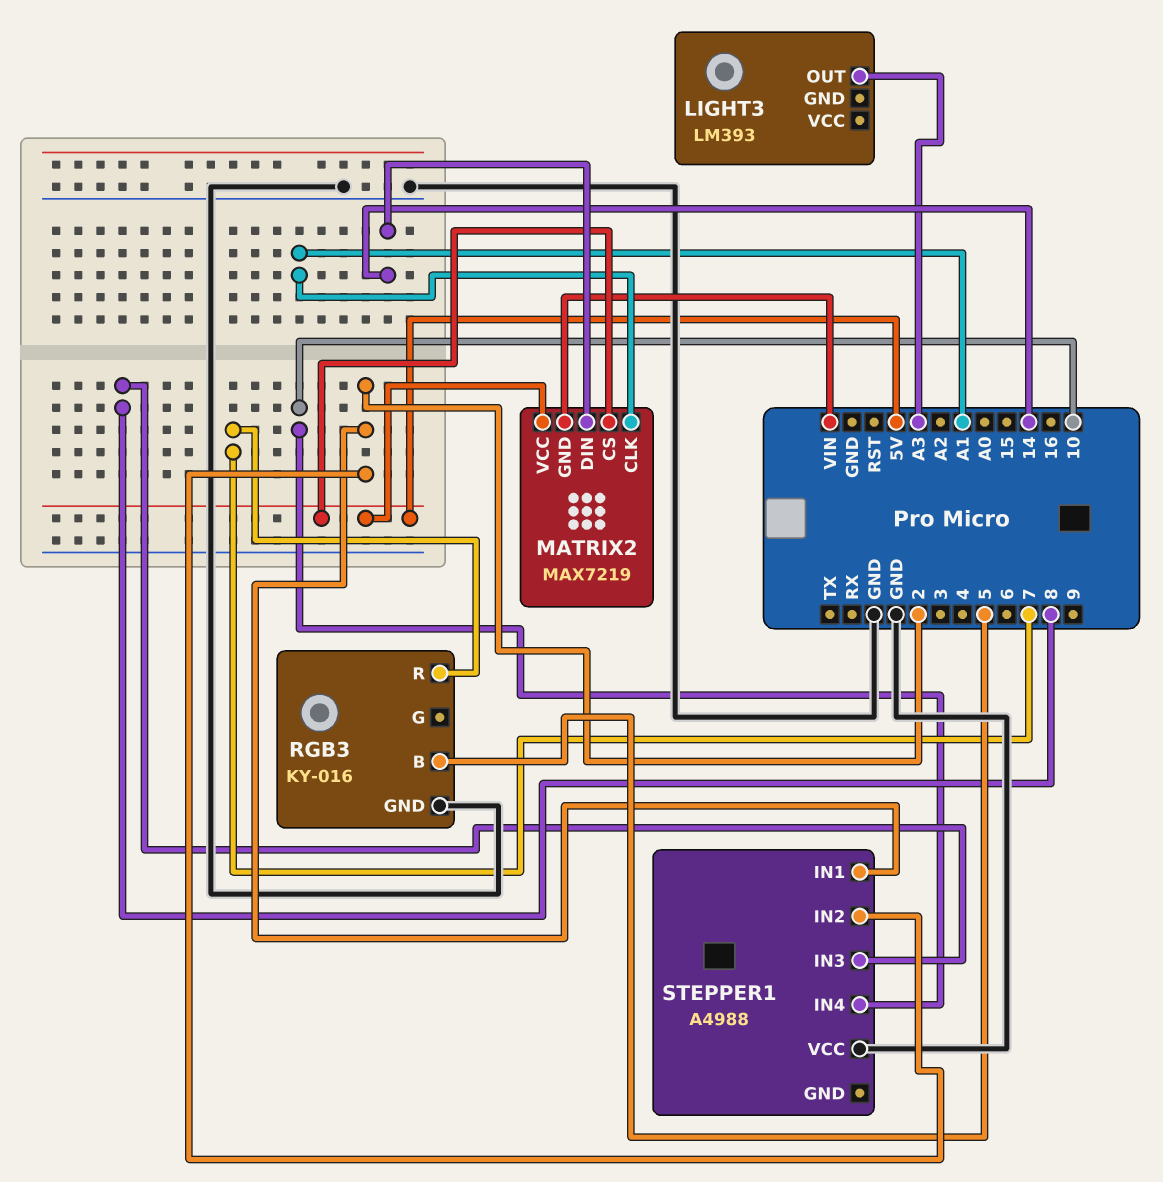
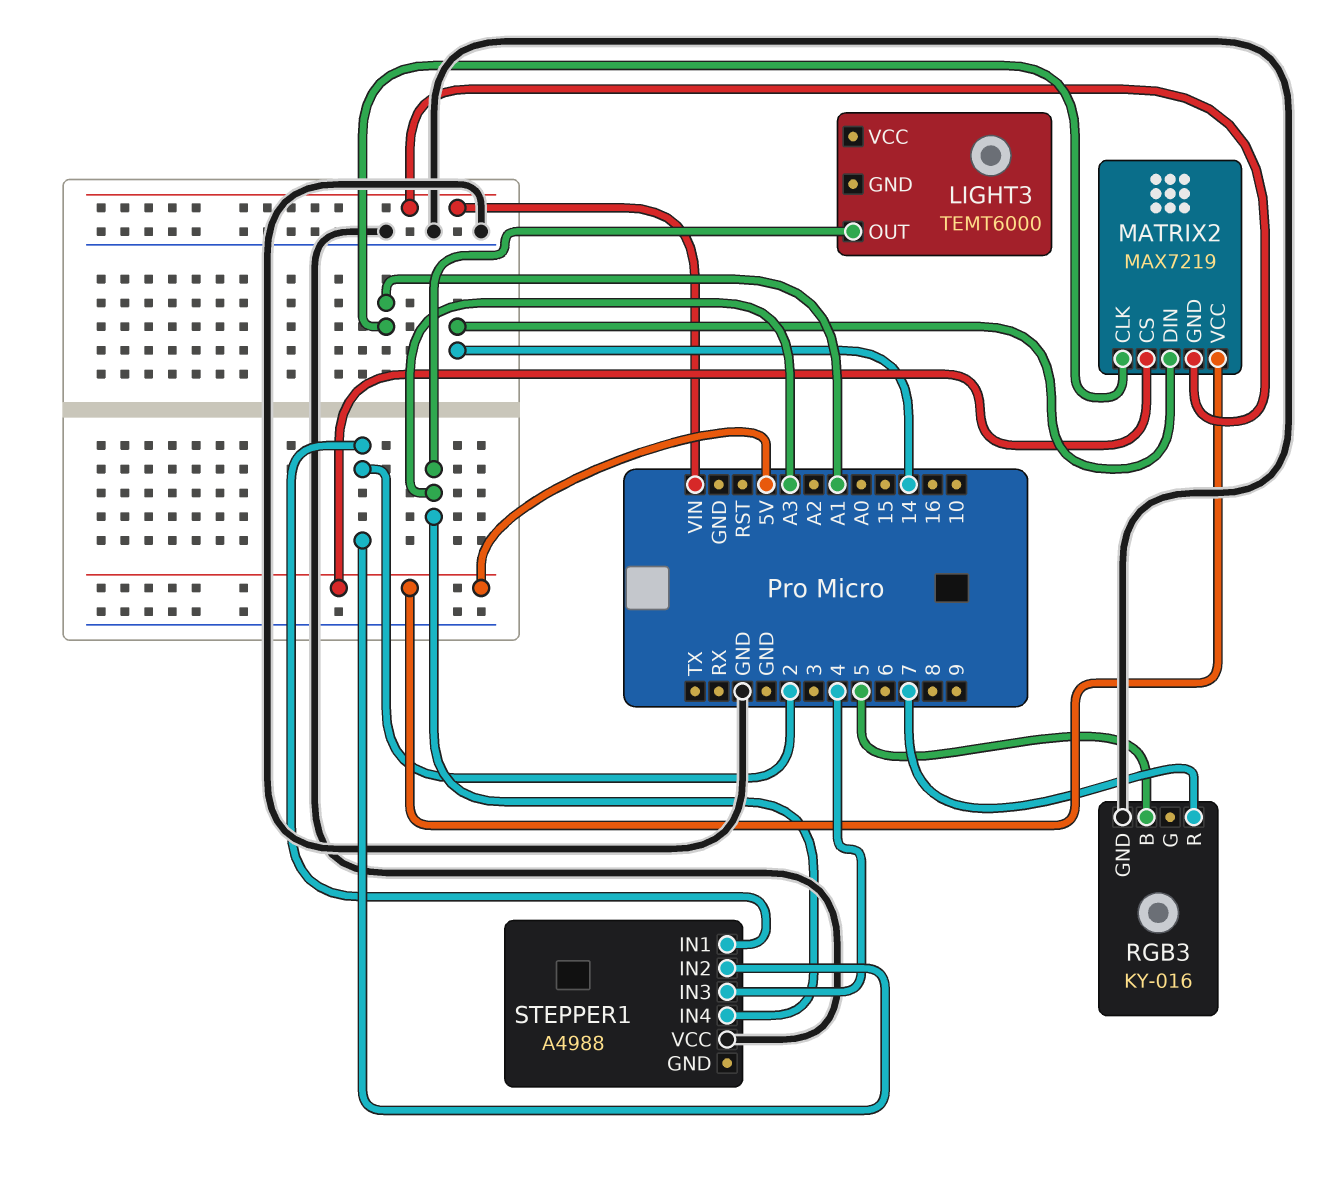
LIGHT3: LM393 -> TEMT6000
STEPPER1 pin IN3: 8 -> 4
STEPPER1 pin IN4: 10 -> A3

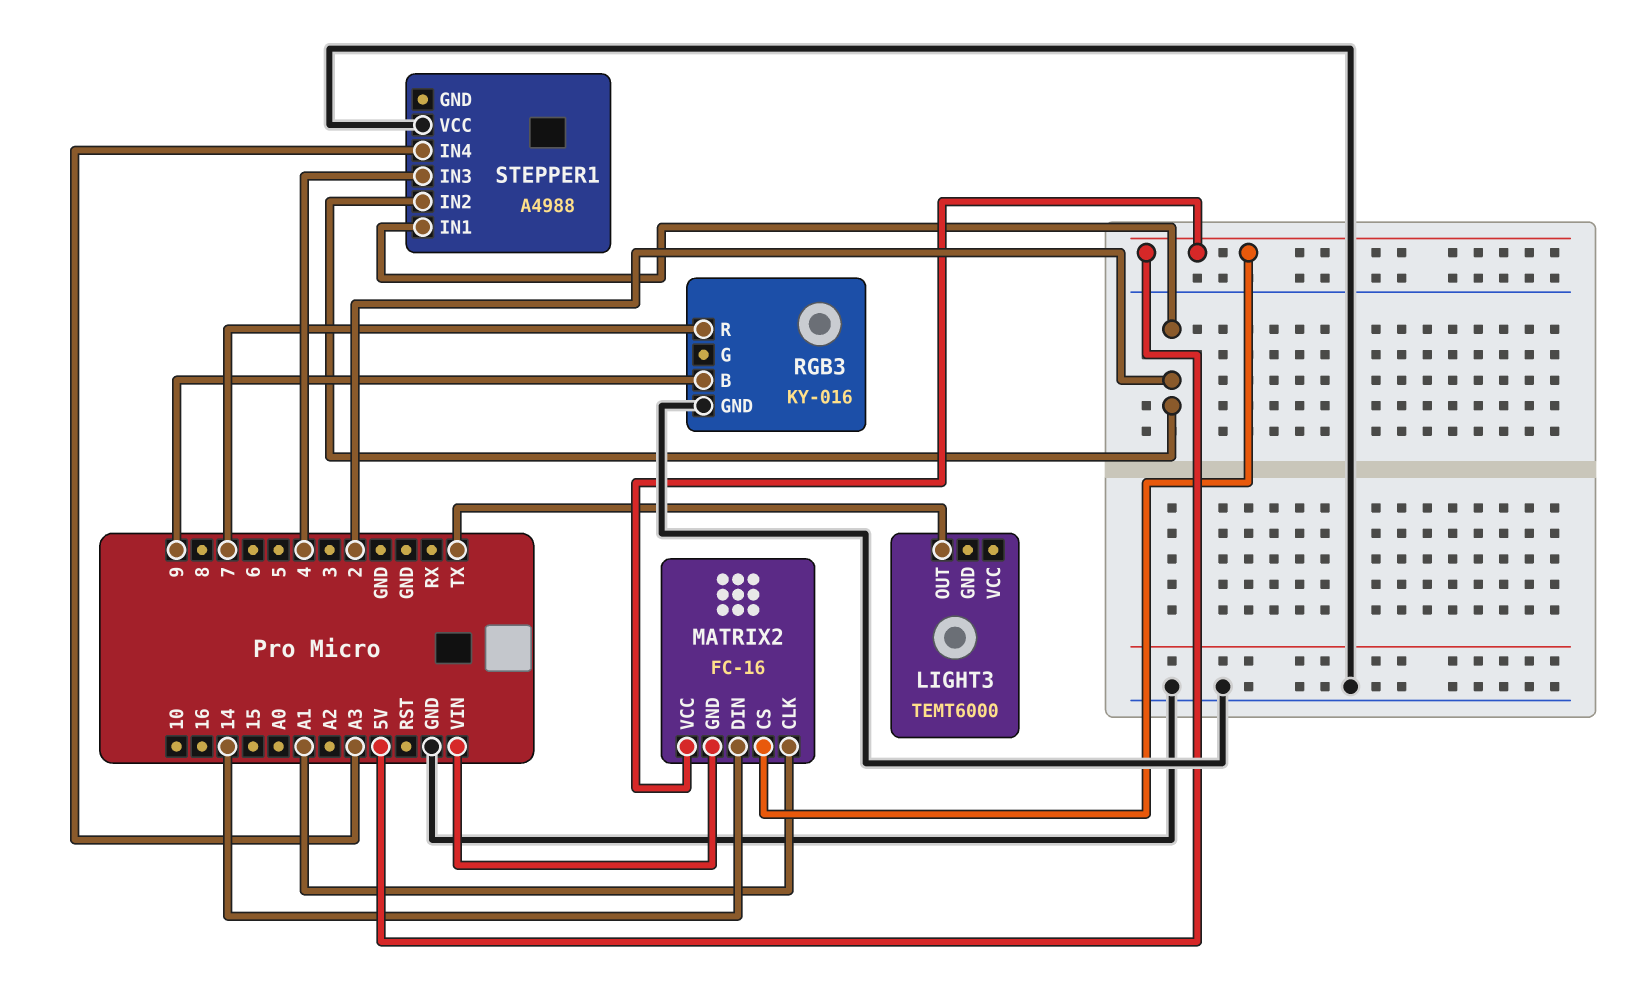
LIGHT3 pin OUT: A3 -> TX
MATRIX2: MAX7219 -> FC-16
RGB3 pin B: 5 -> 9

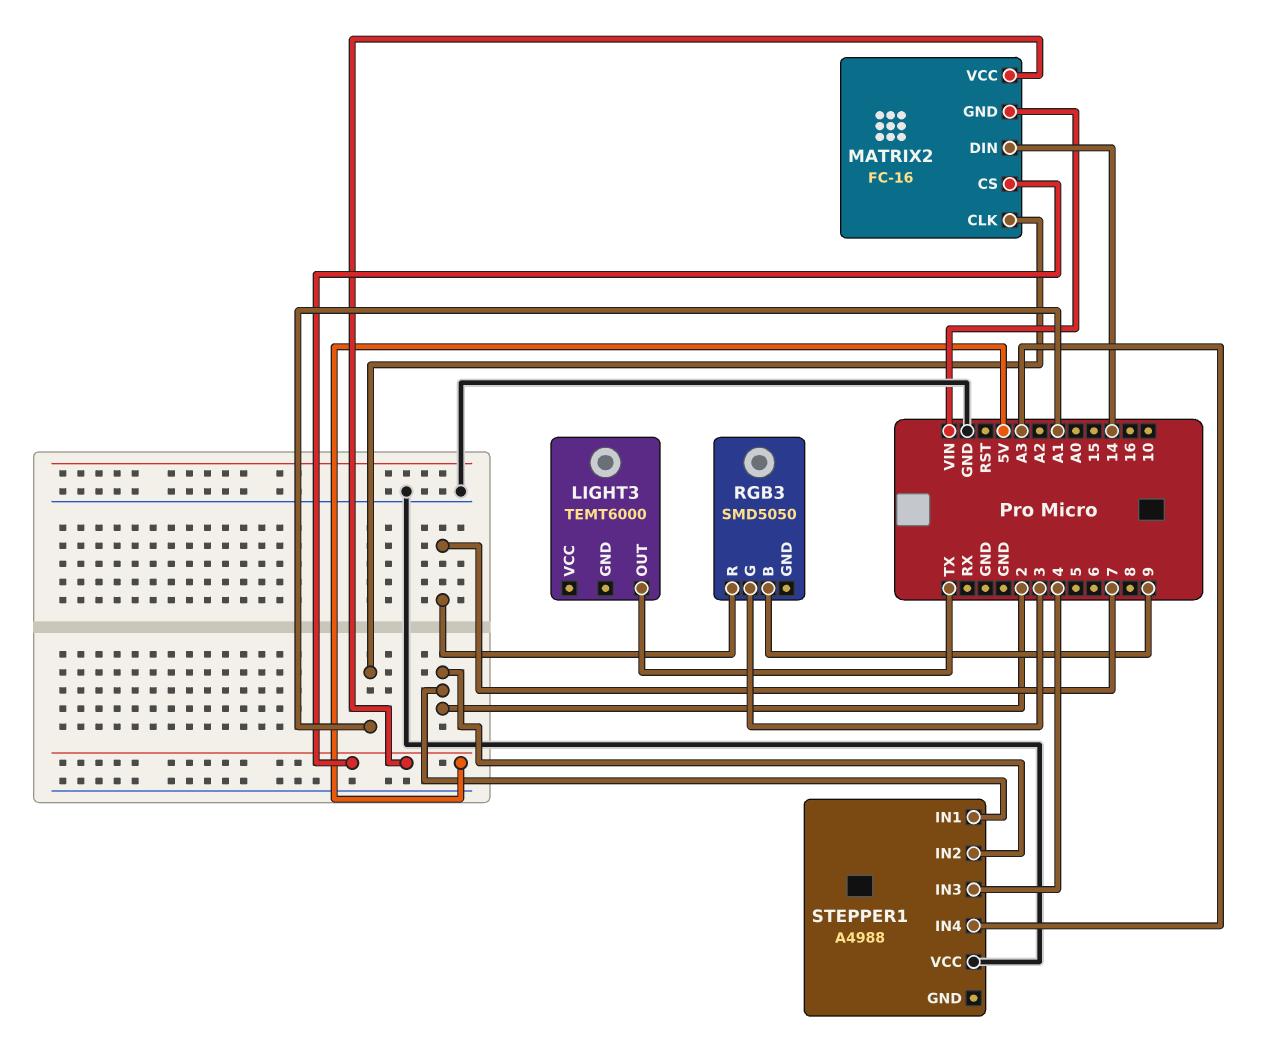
RGB3: KY-016 -> SMD5050
RGB3 pin G: none -> 3
RGB3 pin GND: GND -> none

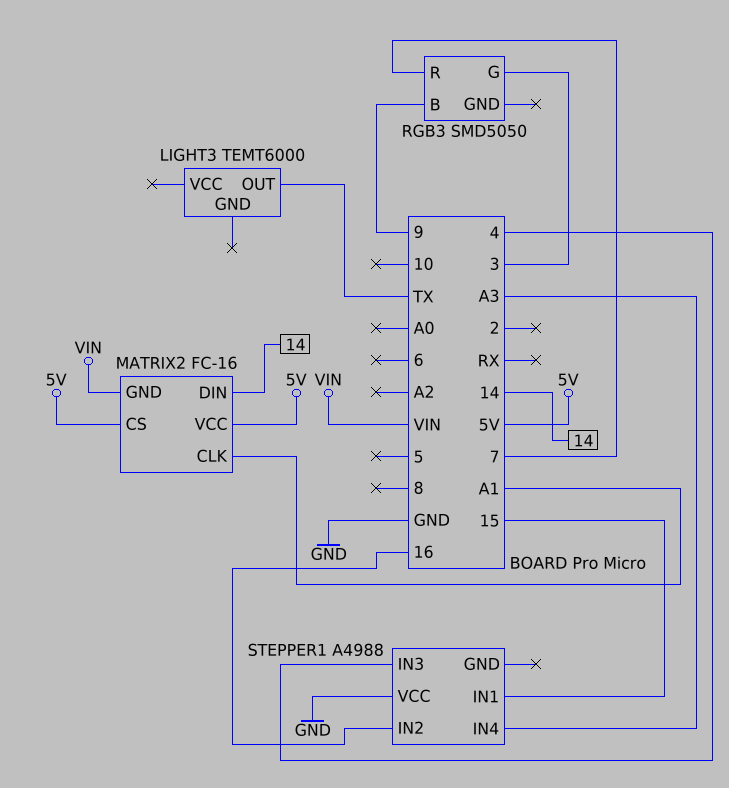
STEPPER1 pin IN1: 2 -> 15
STEPPER1 pin IN2: 2 -> 16

